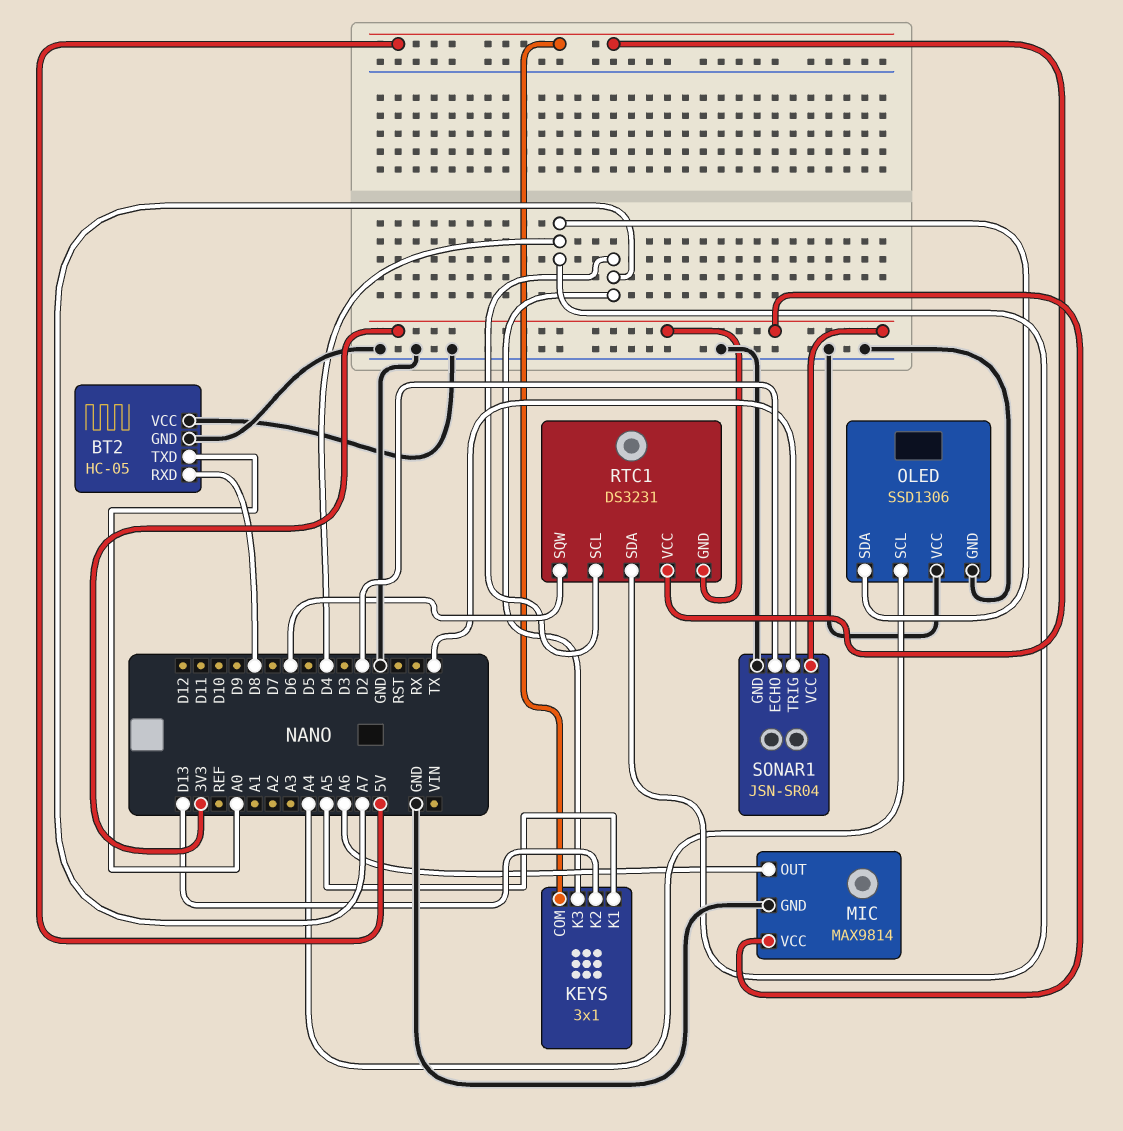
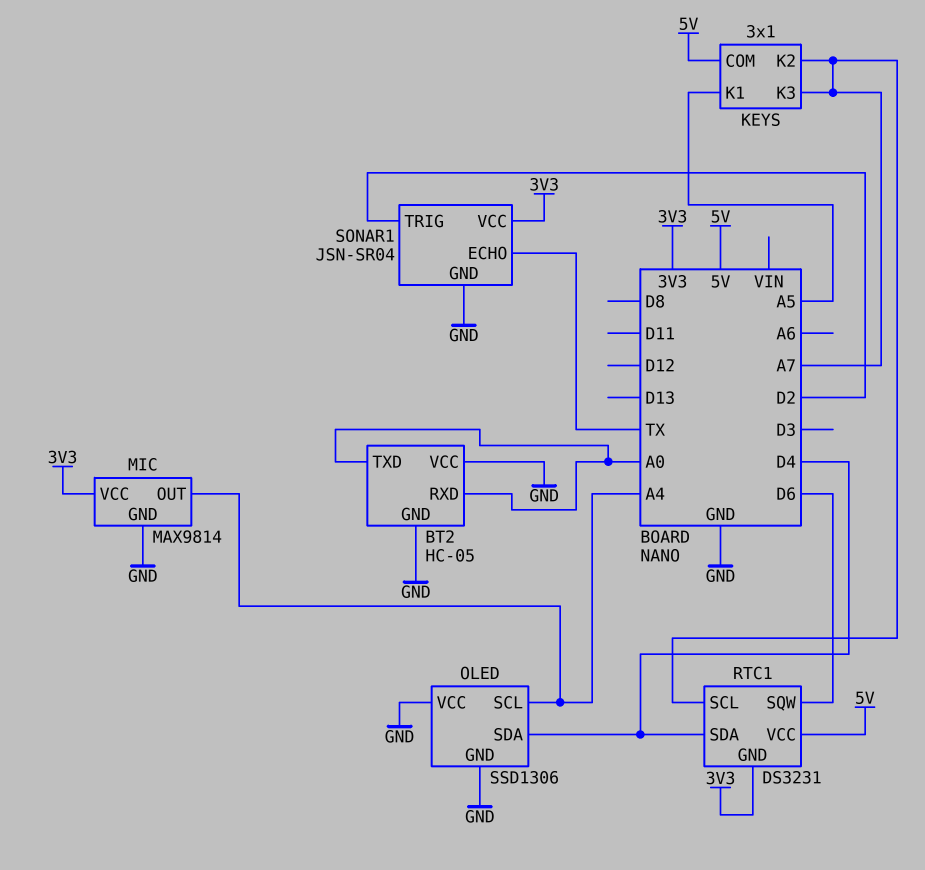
BT2 pin RXD: D8 -> A0
KEYS pin K2: D13 -> A7
MIC pin OUT: A6 -> A4
SONAR1 pin ECHO: D2 -> TX
SONAR1 pin TRIG: TX -> D2

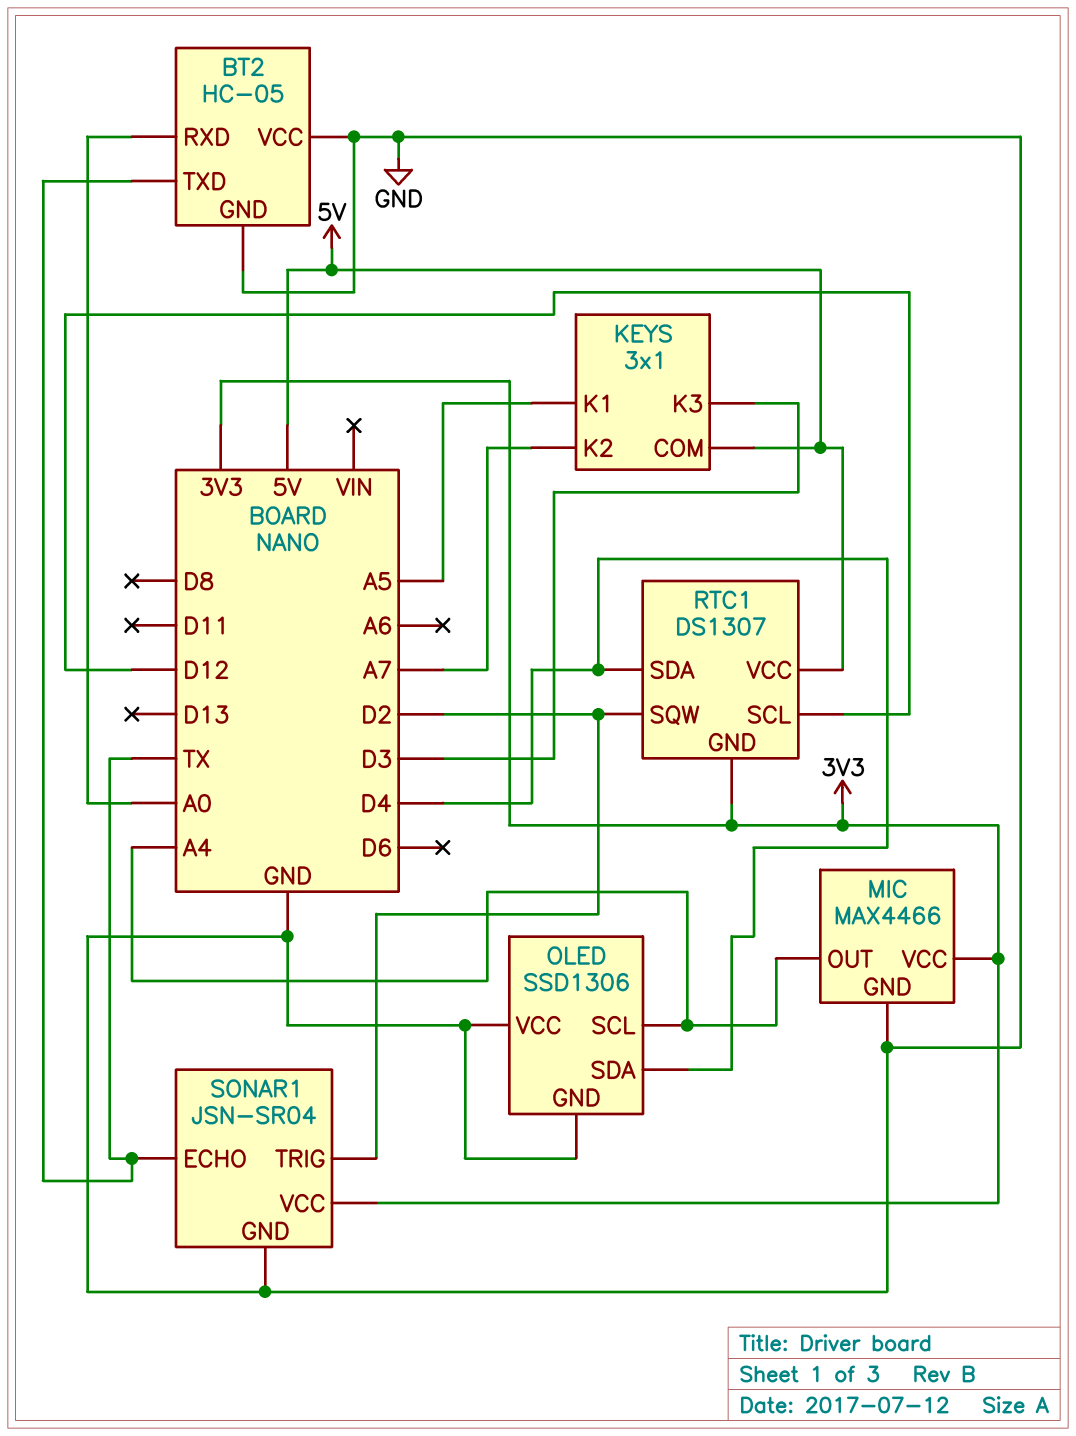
BT2 pin TXD: A0 -> TX
KEYS pin K3: A7 -> D3
MIC: MAX9814 -> MAX4466
RTC1: DS3231 -> DS1307
RTC1 pin SCL: A7 -> D12
RTC1 pin SQW: D6 -> D2

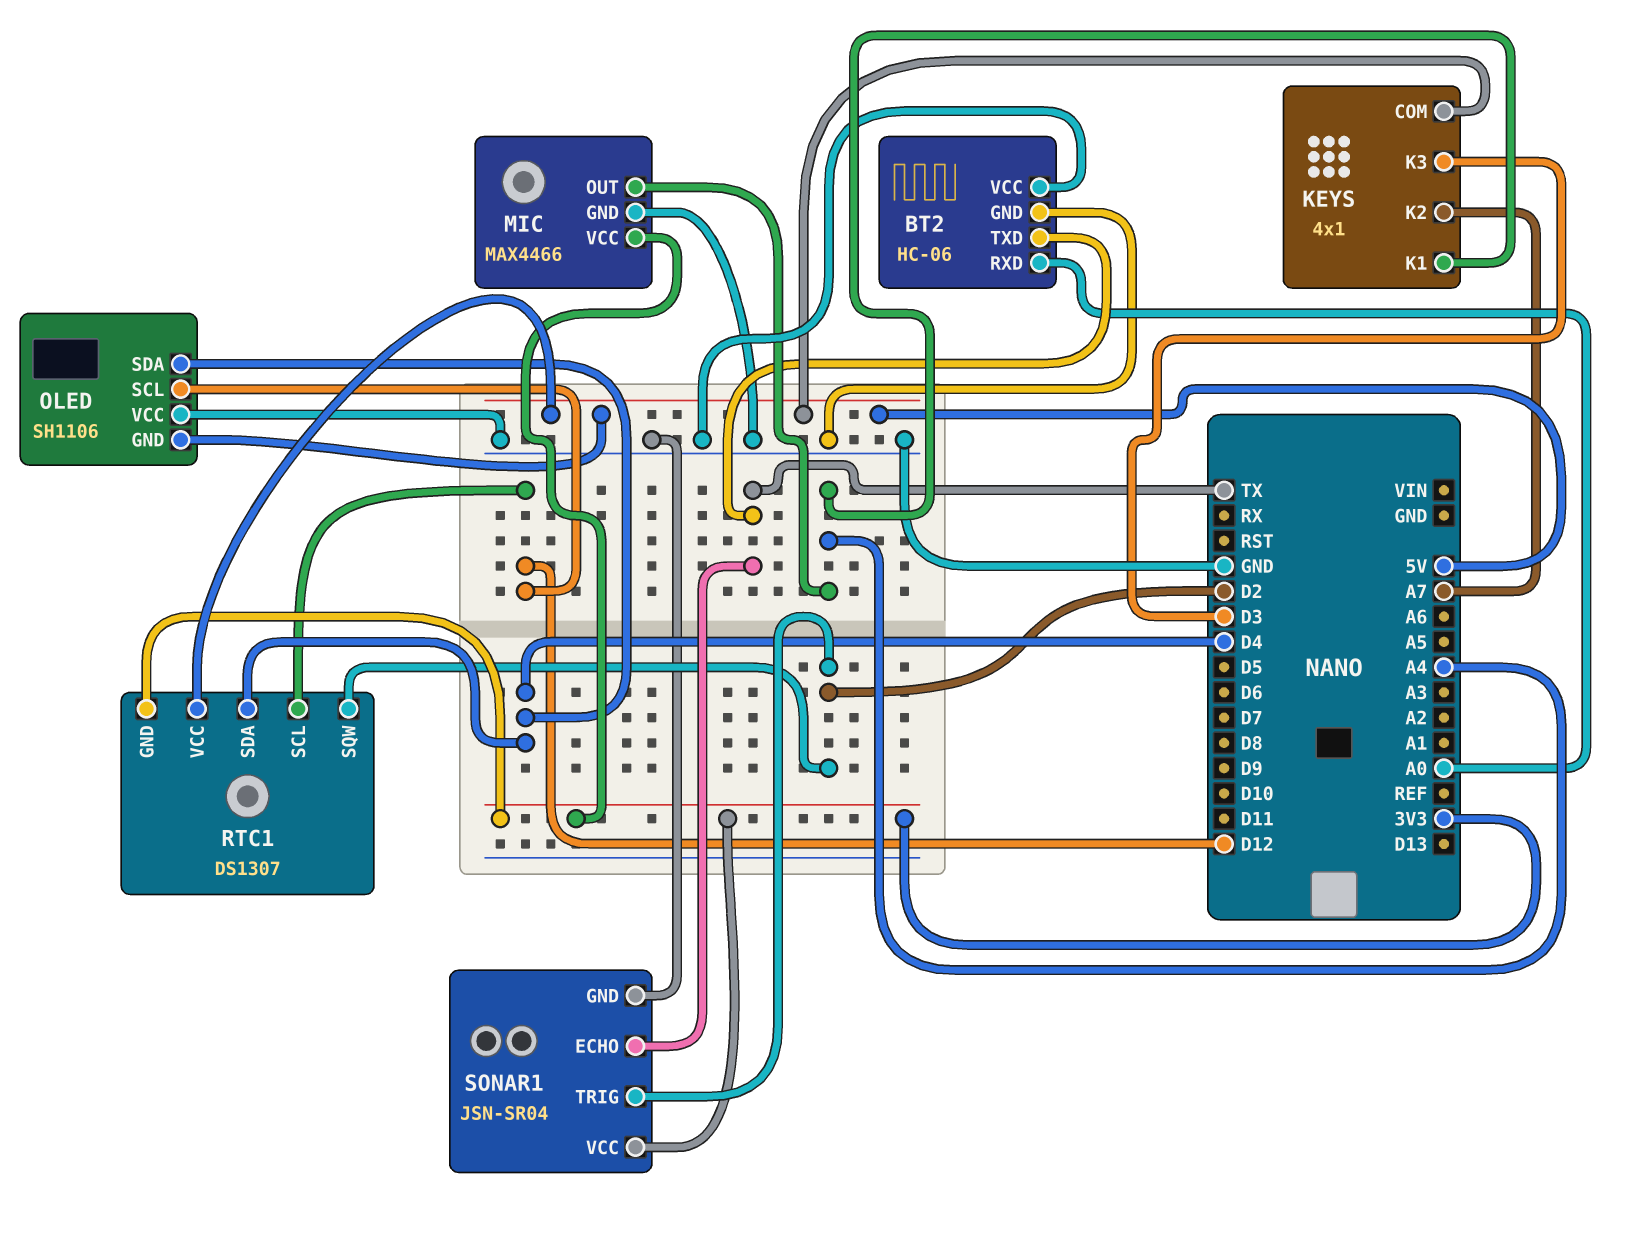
BT2: HC-05 -> HC-06
KEYS: 3x1 -> 4x1
KEYS pin K1: A5 -> A4
OLED: SSD1306 -> SH1106
OLED pin GND: GND -> 5V
OLED pin SCL: A4 -> D12

